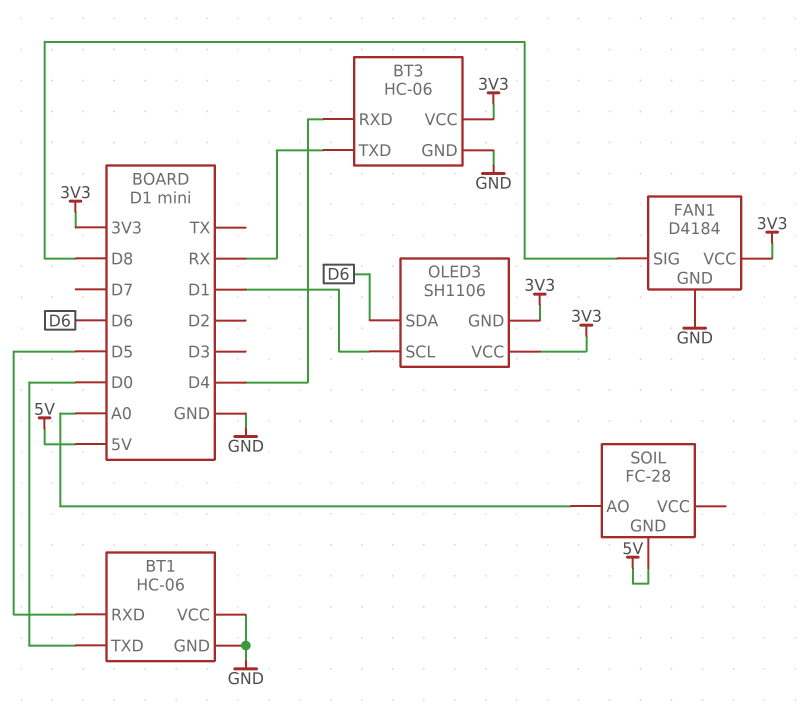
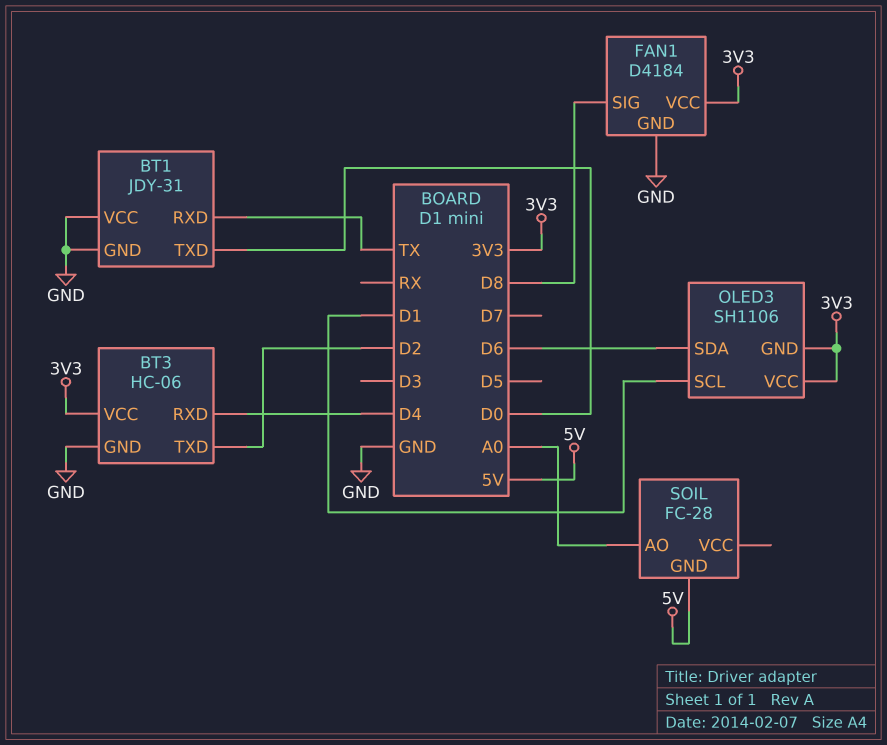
BT1: HC-06 -> JDY-31
BT1 pin RXD: D5 -> TX
BT3 pin TXD: RX -> D2

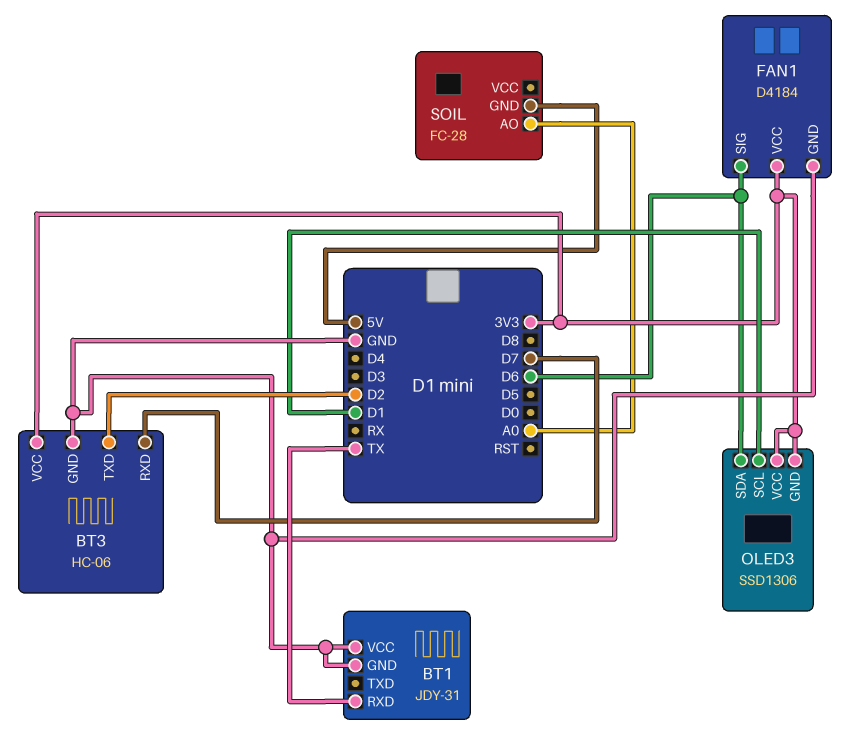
BT1 pin TXD: D0 -> none
BT3 pin RXD: D4 -> D7
FAN1 pin SIG: D8 -> D6
OLED3: SH1106 -> SSD1306

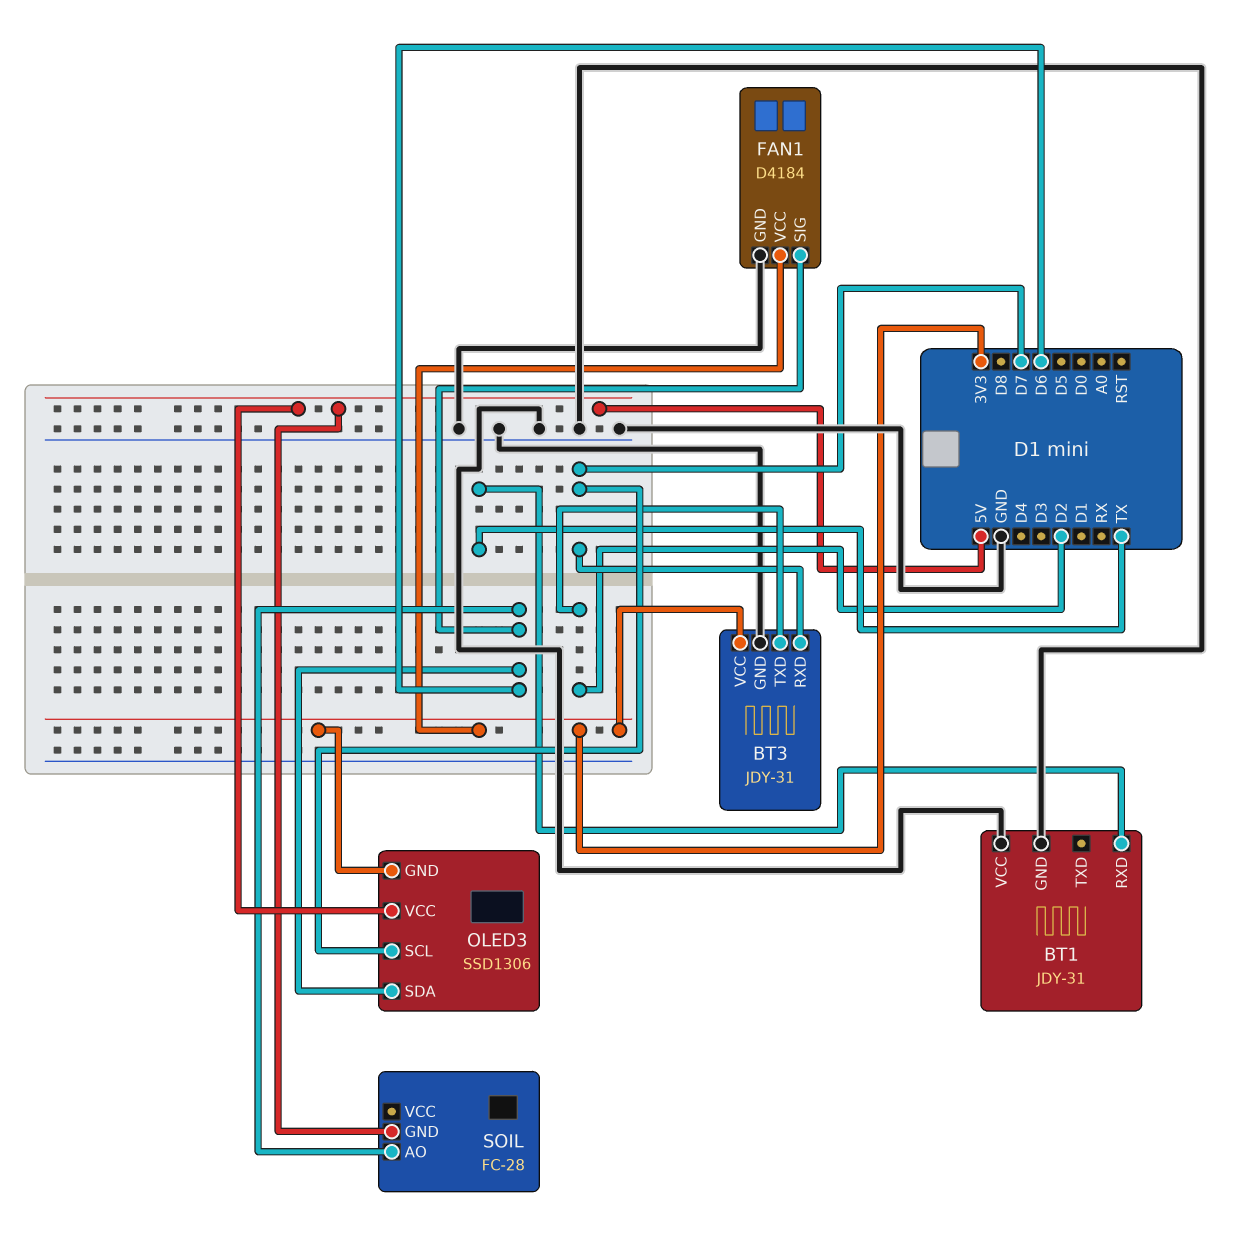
BT3: HC-06 -> JDY-31
OLED3 pin SCL: D1 -> D7
OLED3 pin VCC: 3V3 -> 5V
SOIL pin AO: A0 -> D6

